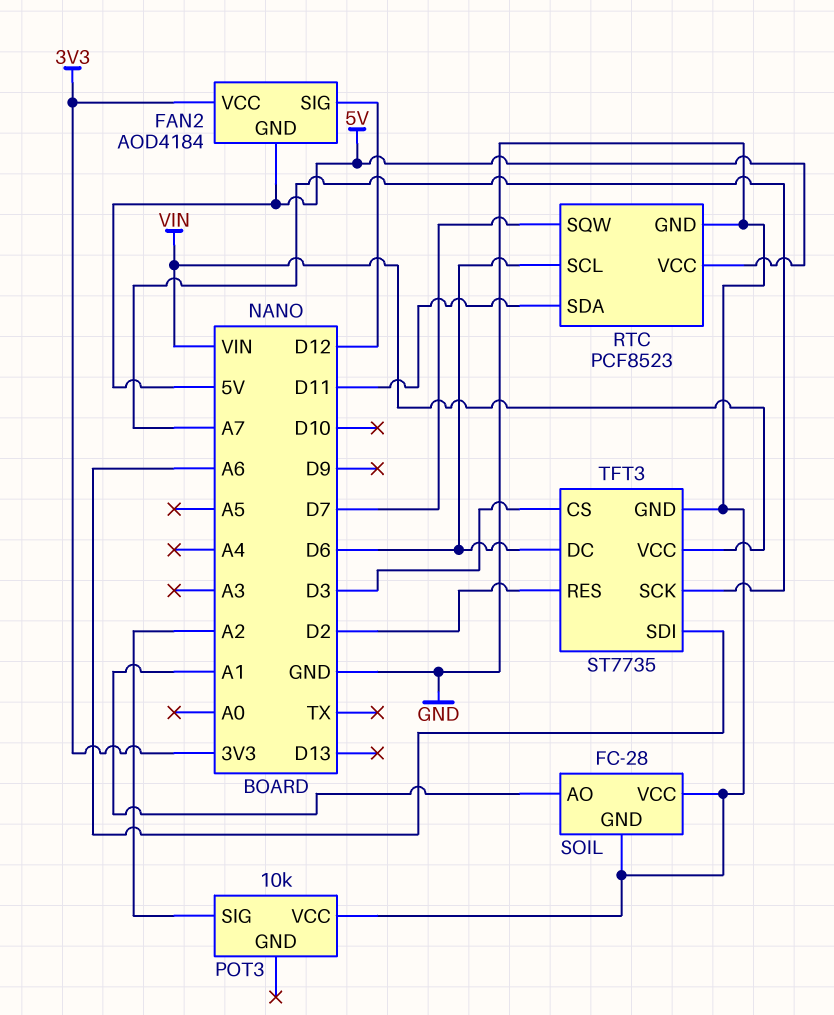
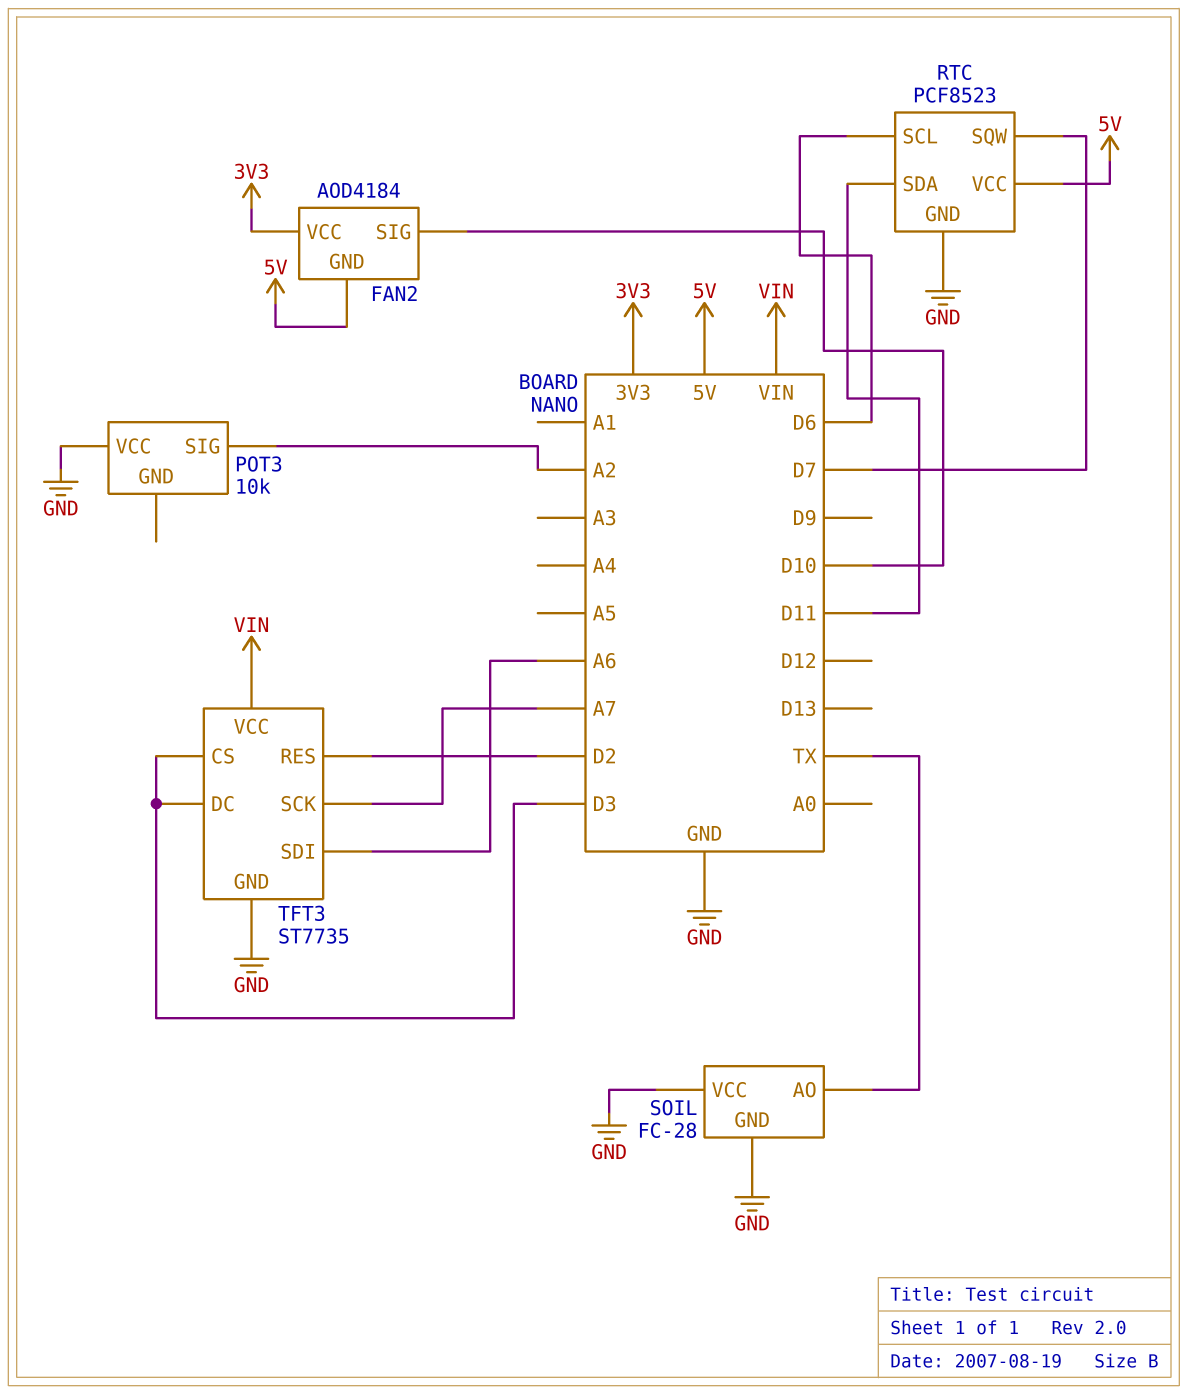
FAN2 pin SIG: D12 -> D10
SOIL pin AO: A1 -> TX
TFT3 pin DC: D6 -> D3

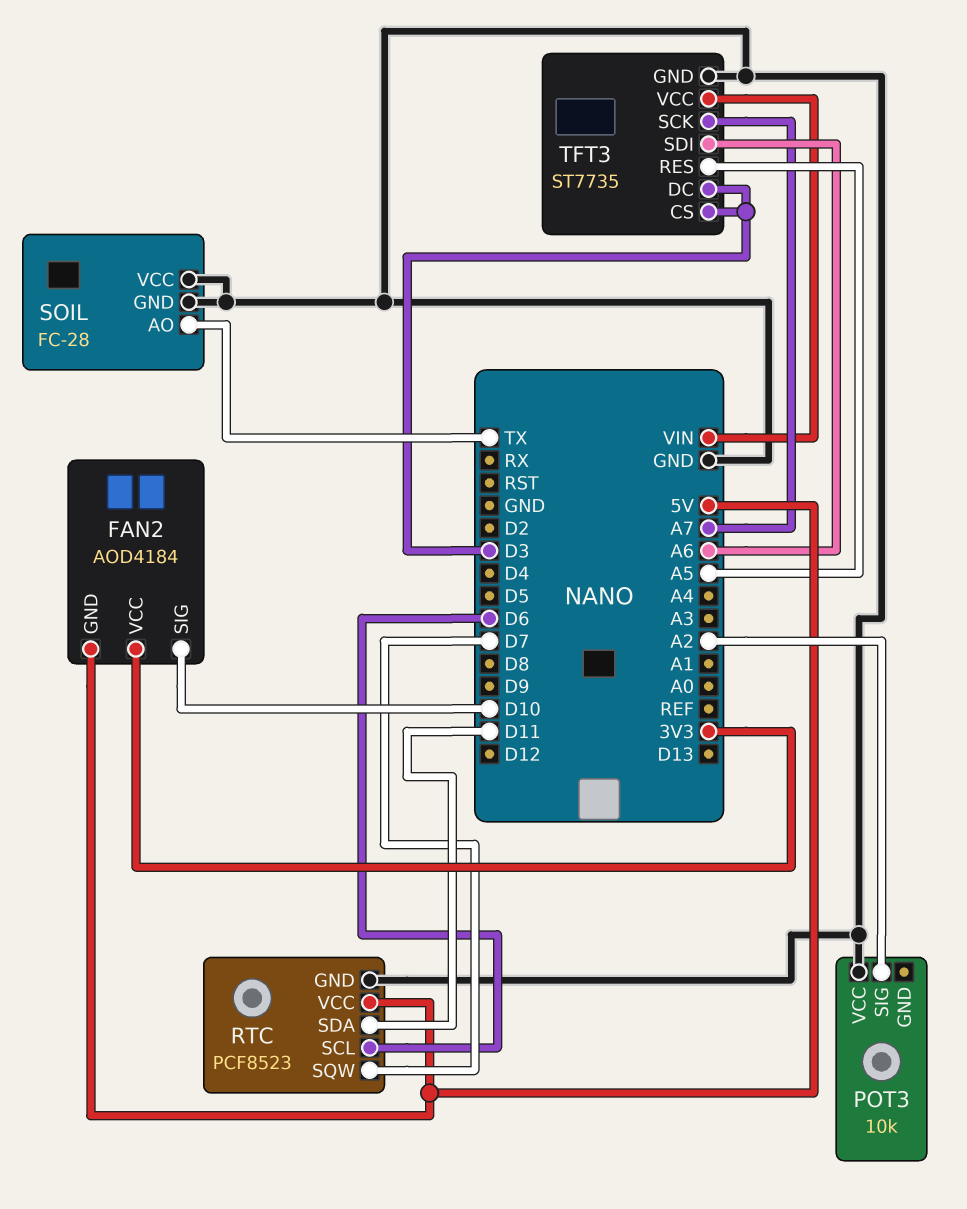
TFT3 pin RES: D2 -> A5

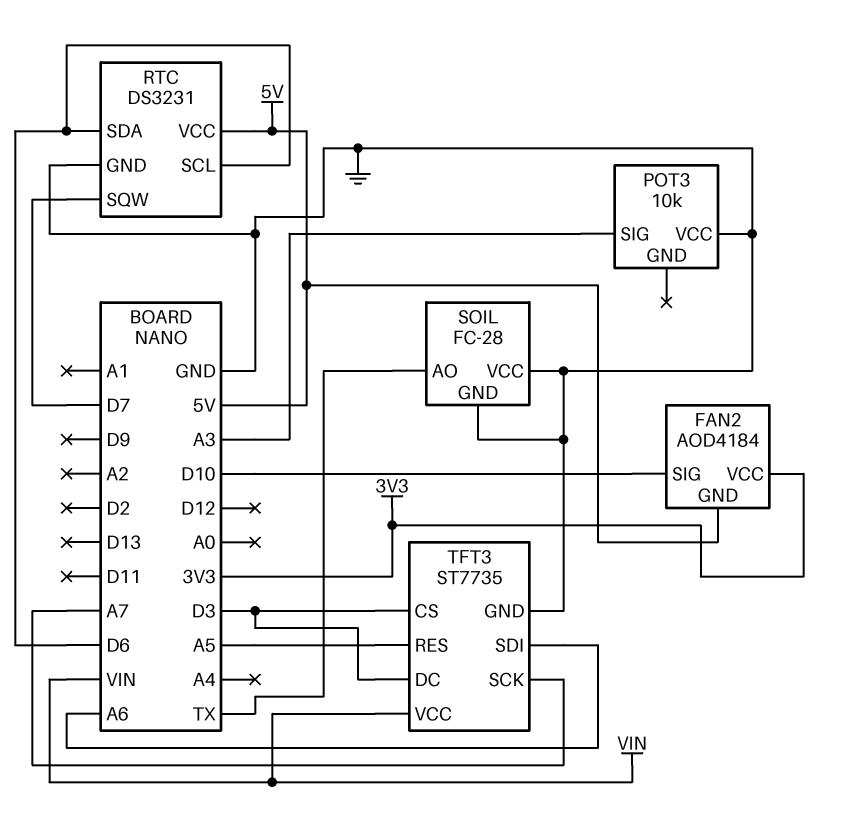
POT3 pin SIG: A2 -> A3
RTC: PCF8523 -> DS3231
RTC pin SDA: D11 -> D6

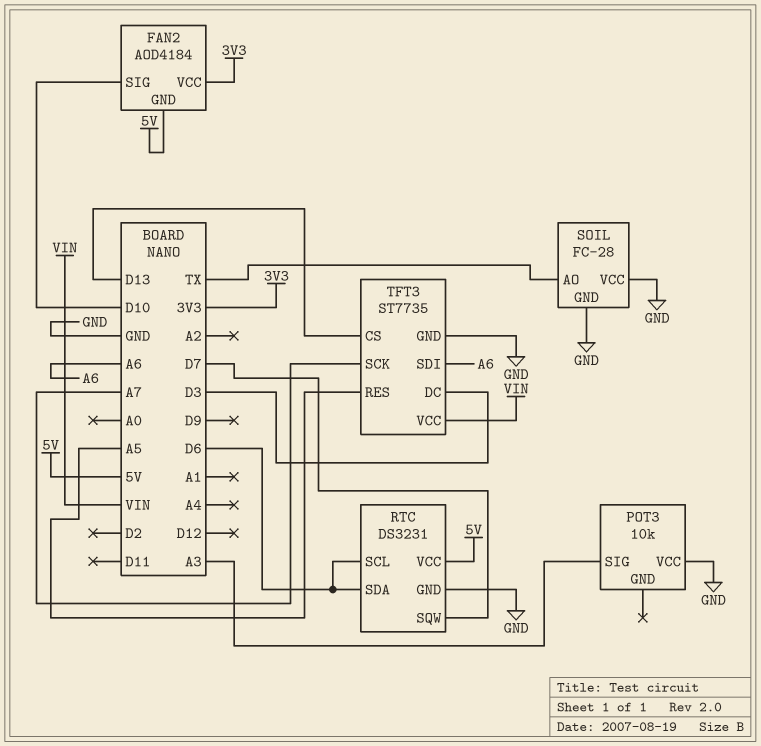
TFT3 pin CS: D3 -> D13

